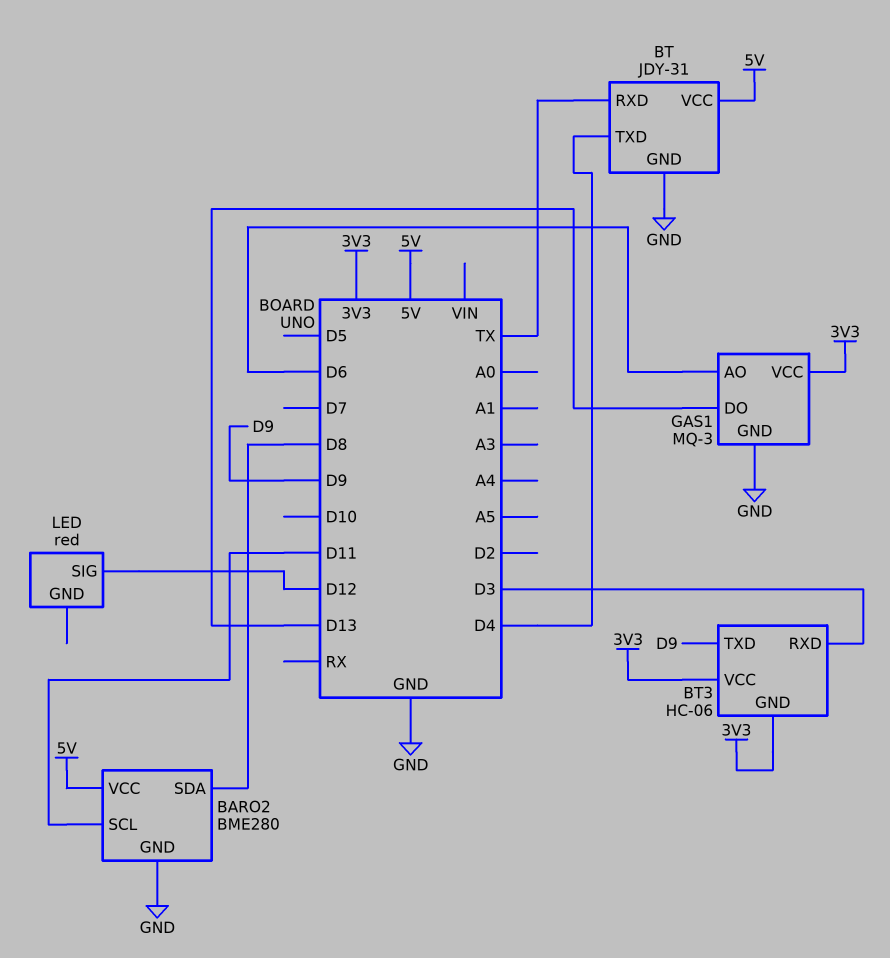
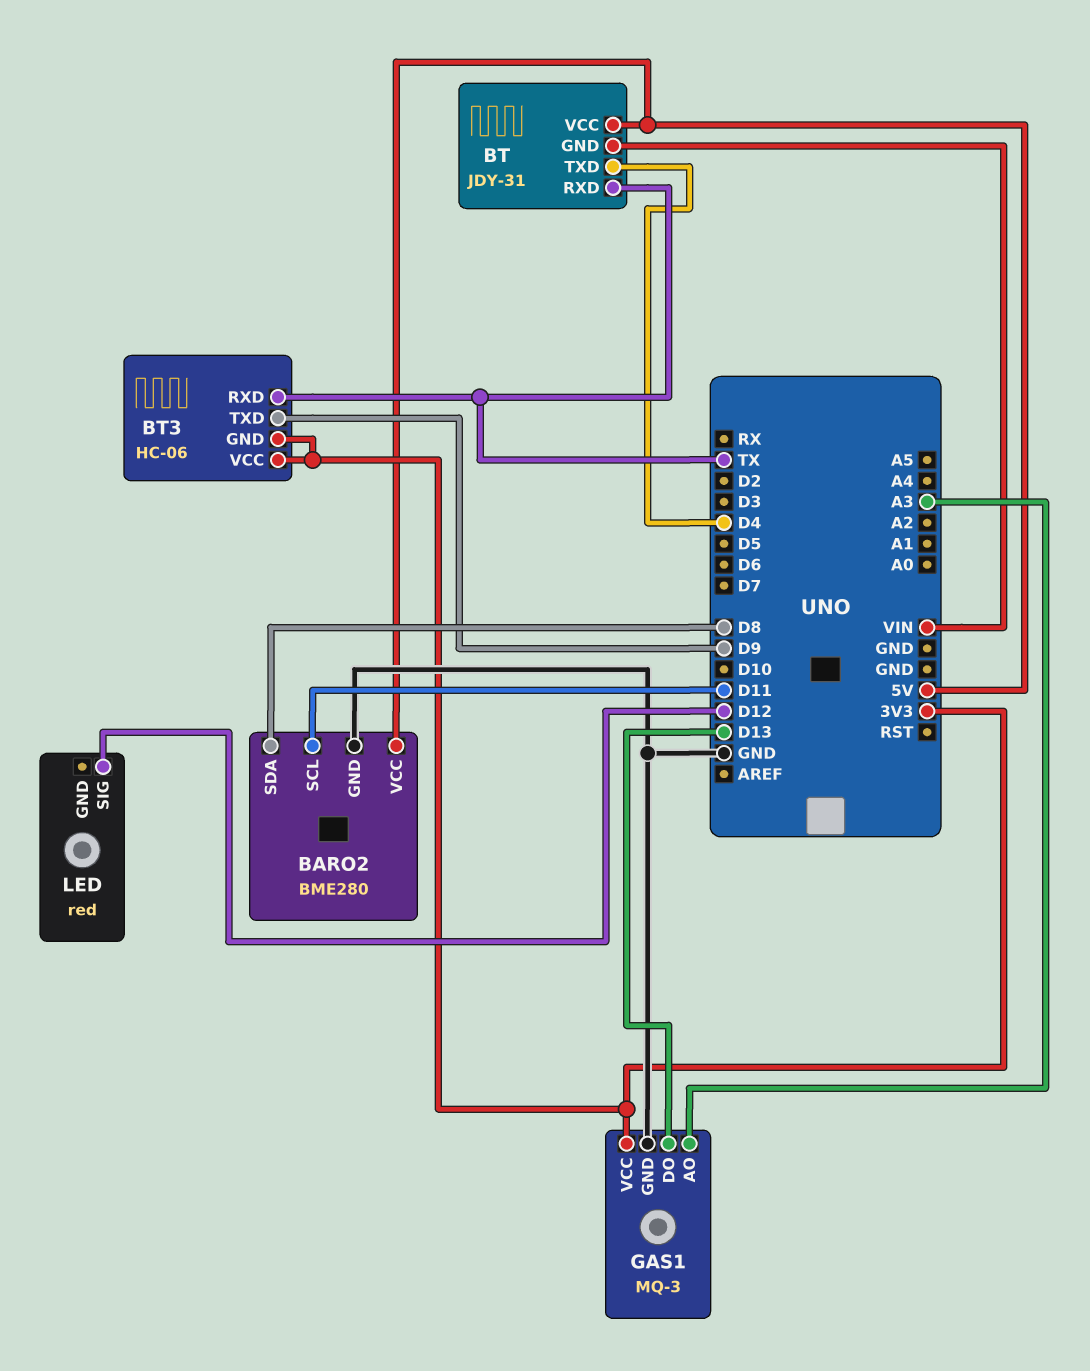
BT pin GND: GND -> VIN
BT3 pin RXD: D3 -> TX
GAS1 pin AO: D6 -> A3

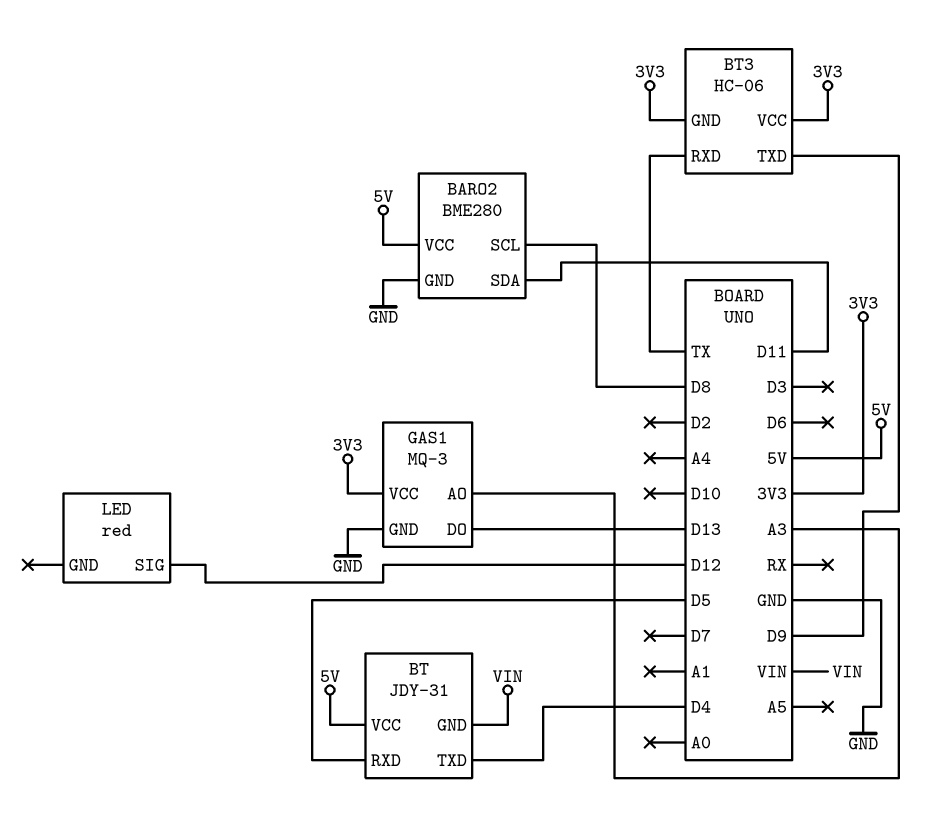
BARO2 pin SCL: D11 -> D8
BARO2 pin SDA: D8 -> D11
BT pin RXD: TX -> D5

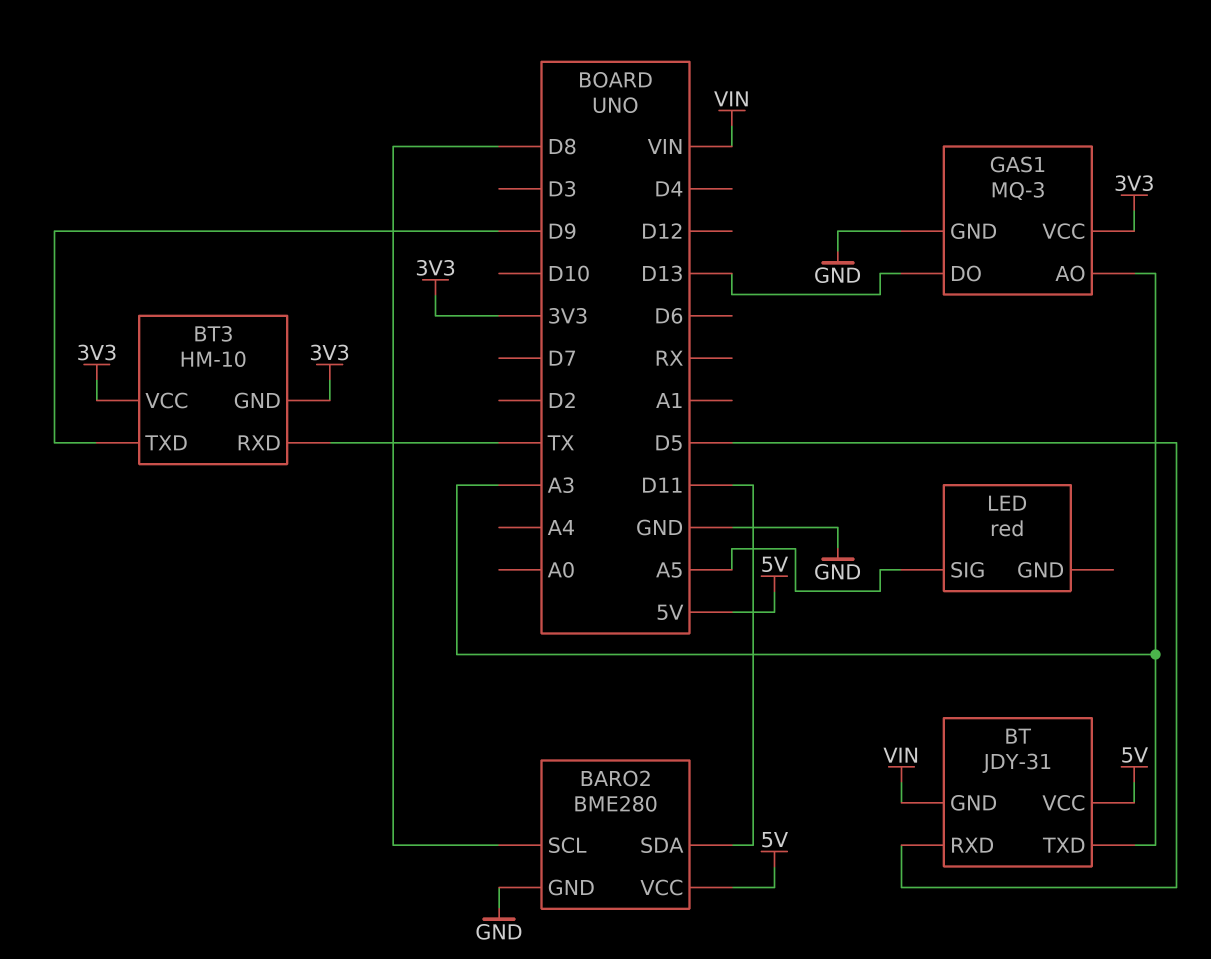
BT pin TXD: D4 -> A3
BT3: HC-06 -> HM-10
LED pin SIG: D12 -> A5

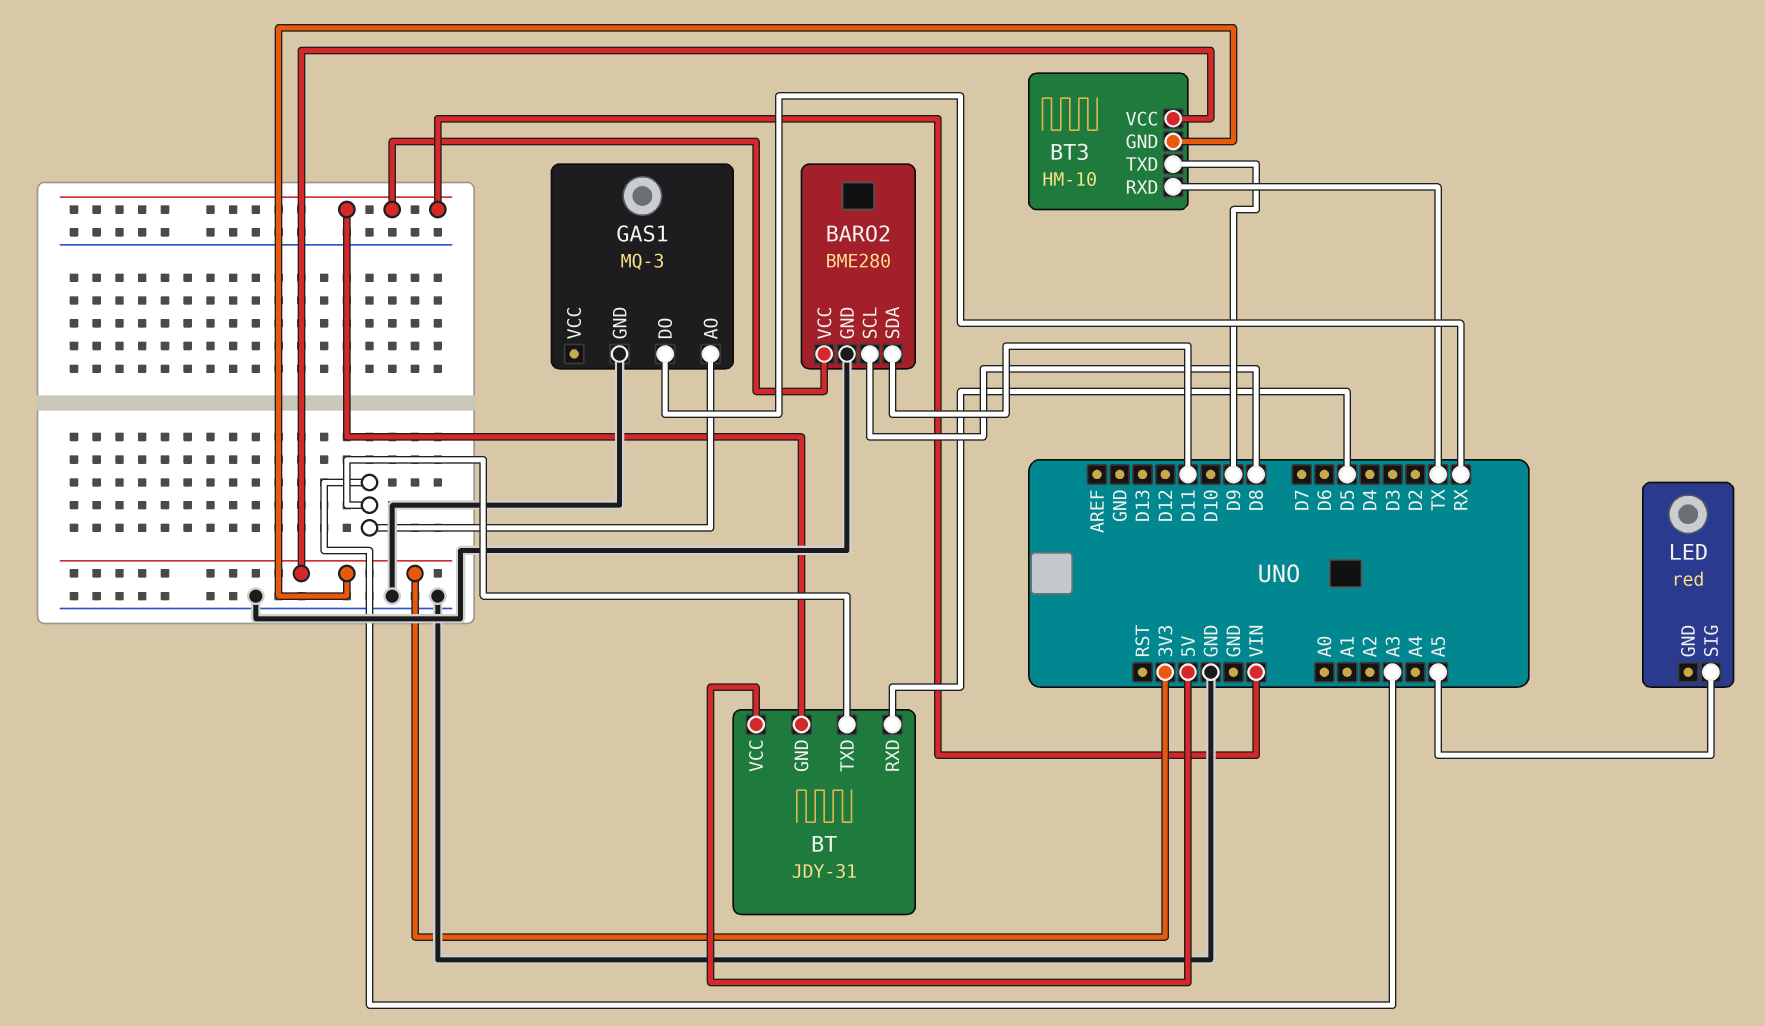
BARO2 pin VCC: 5V -> VIN
GAS1 pin DO: D13 -> RX
GAS1 pin VCC: 3V3 -> none

